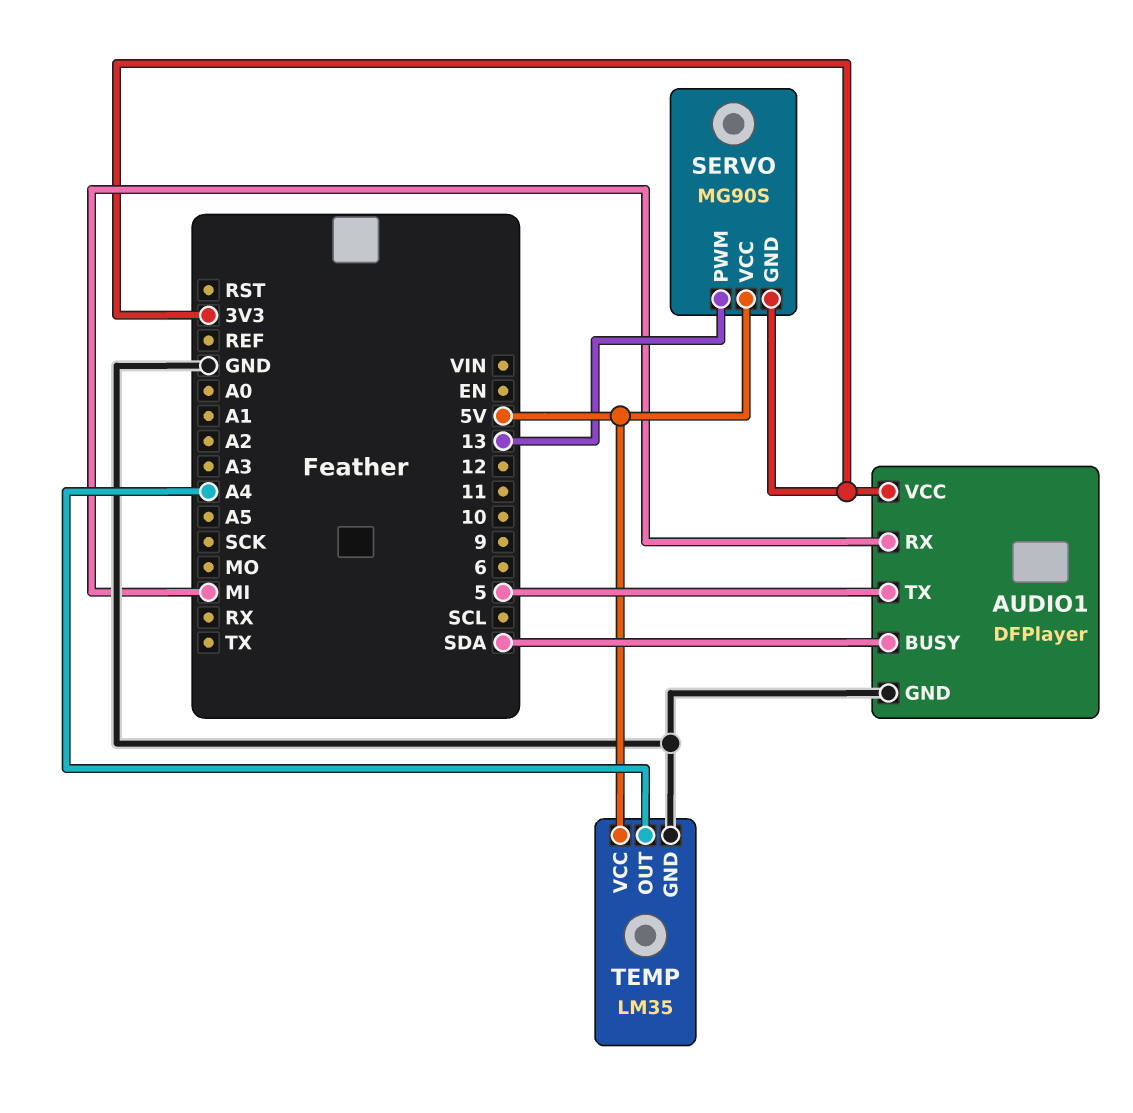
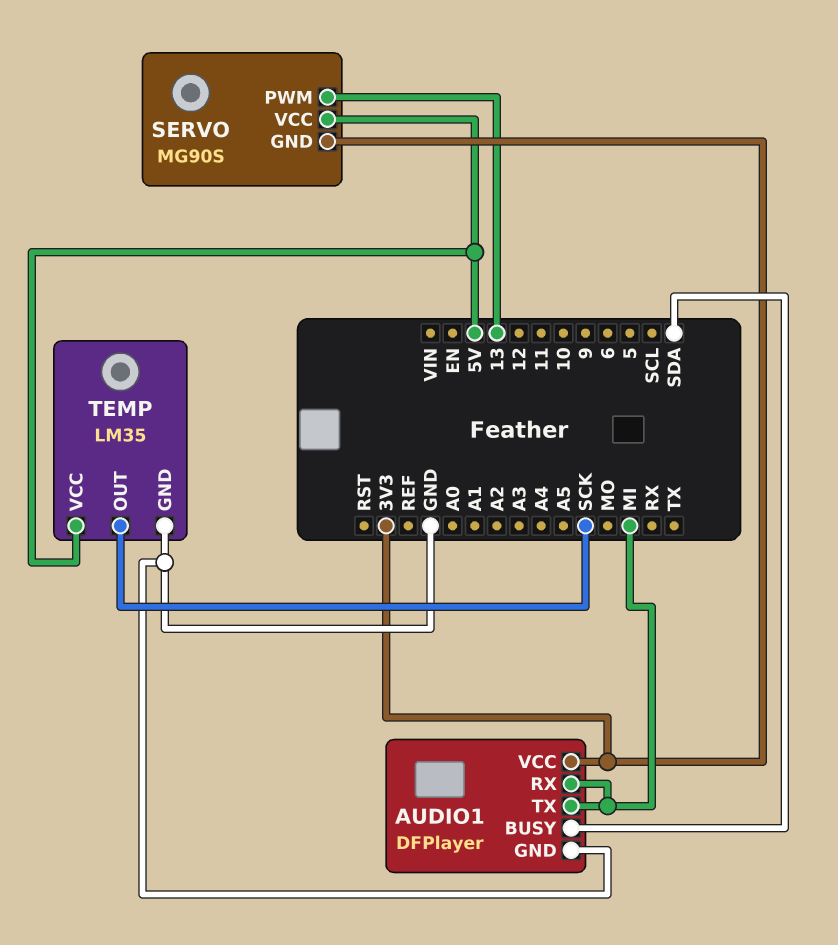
AUDIO1 pin TX: 5 -> MI
TEMP pin OUT: A4 -> SCK

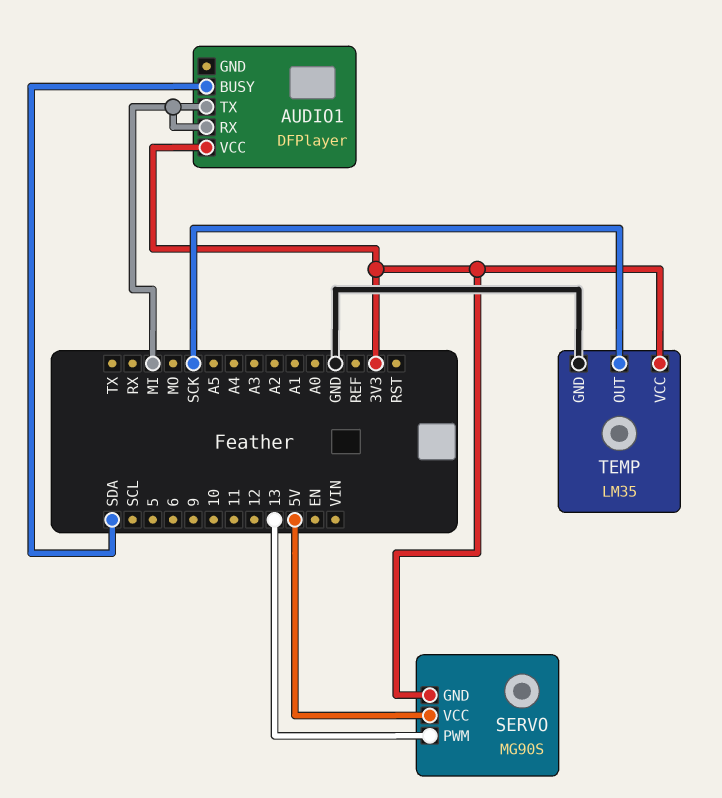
AUDIO1 pin GND: GND -> none
TEMP pin VCC: 5V -> 3V3

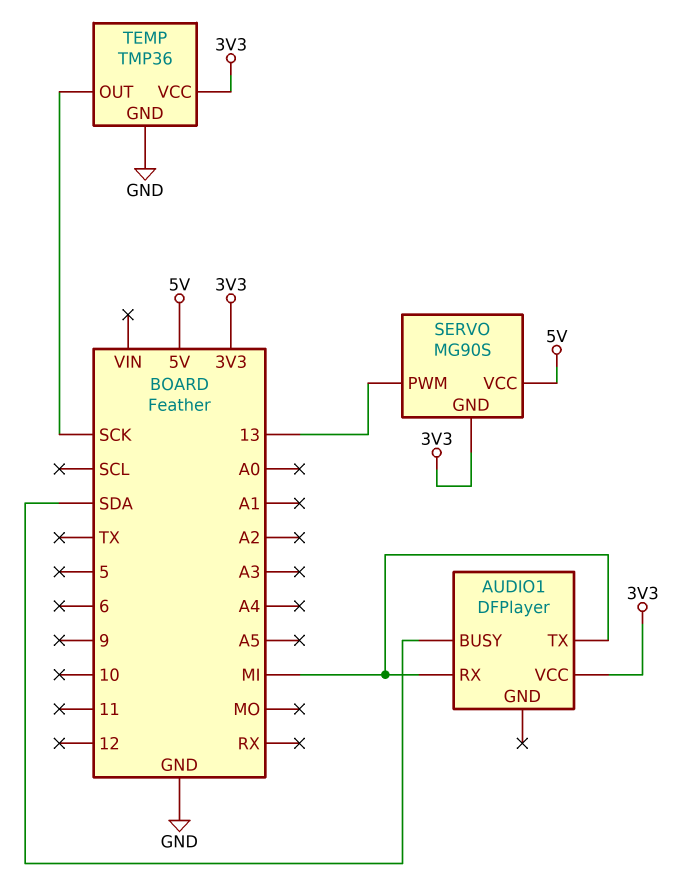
TEMP: LM35 -> TMP36

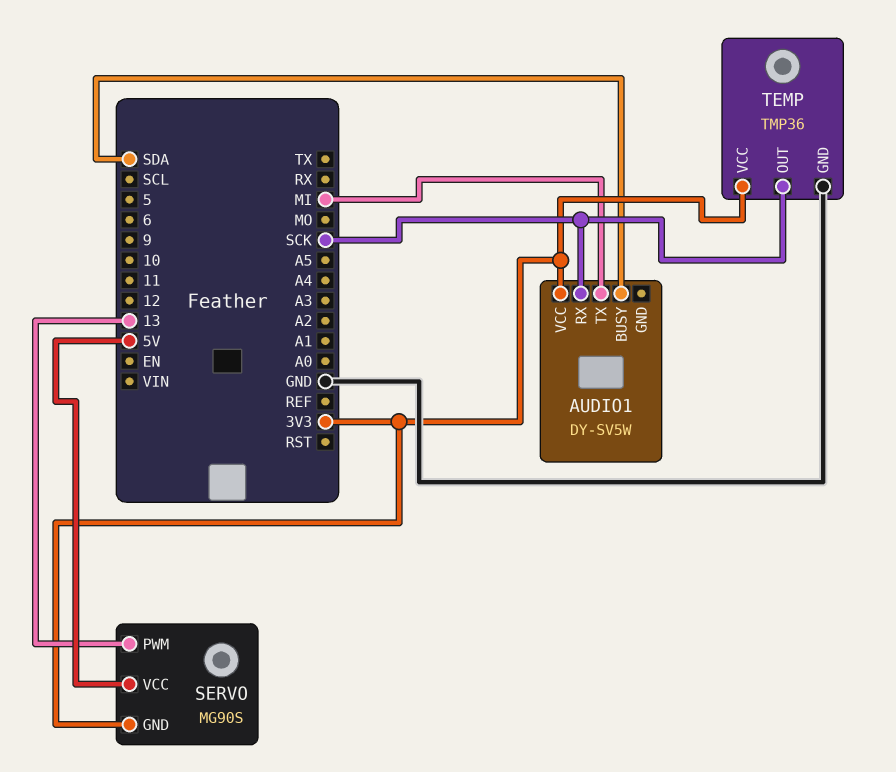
AUDIO1: DFPlayer -> DY-SV5W
AUDIO1 pin RX: MI -> SCK

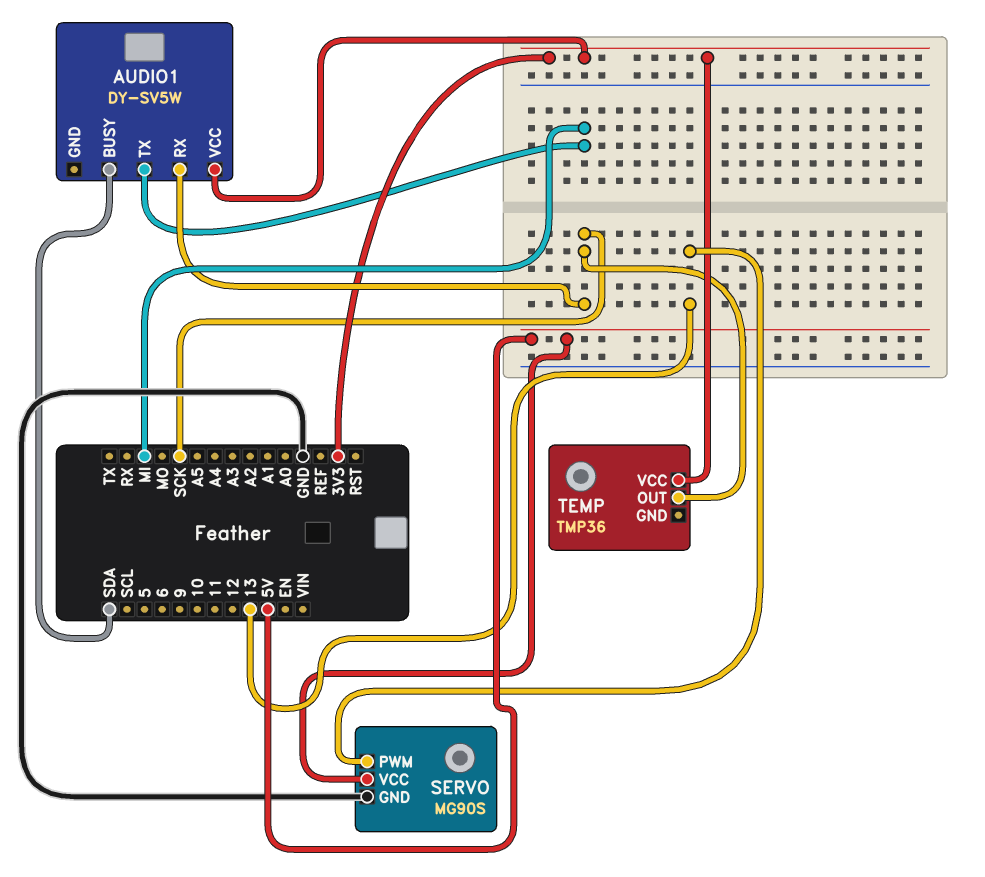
SERVO pin GND: 3V3 -> GND
TEMP pin GND: GND -> none

